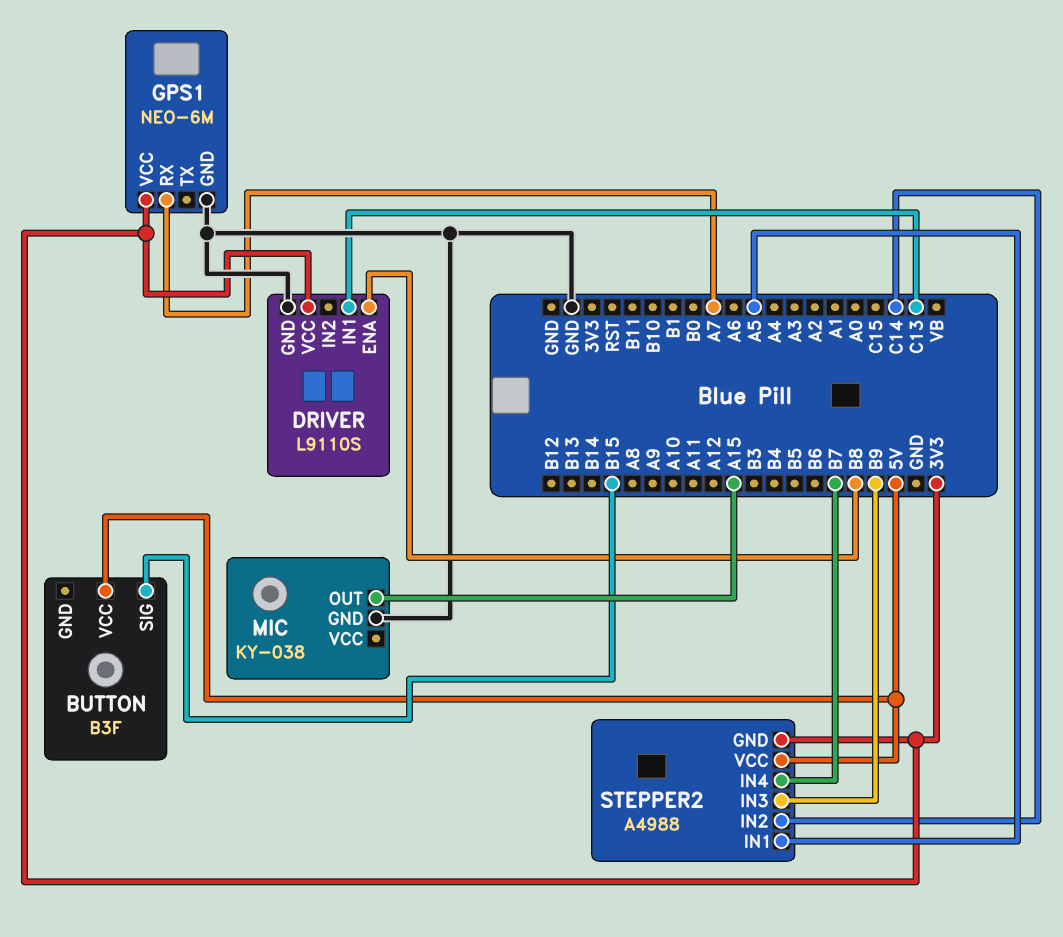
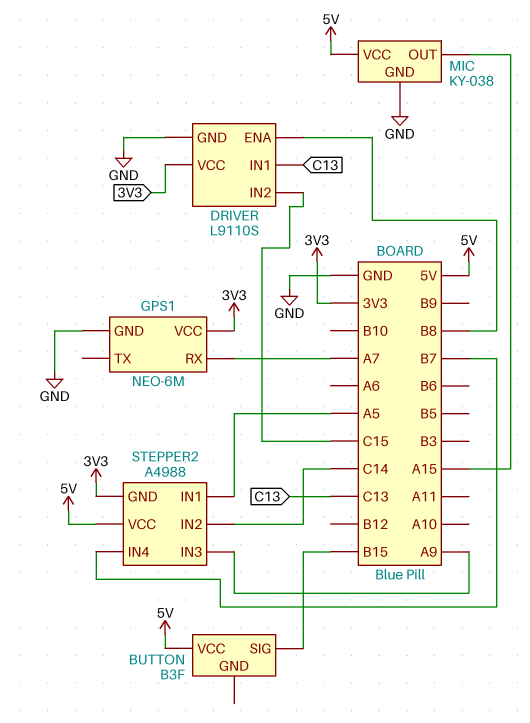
DRIVER pin IN2: none -> C15
MIC pin VCC: none -> 5V
STEPPER2 pin IN3: B9 -> A9

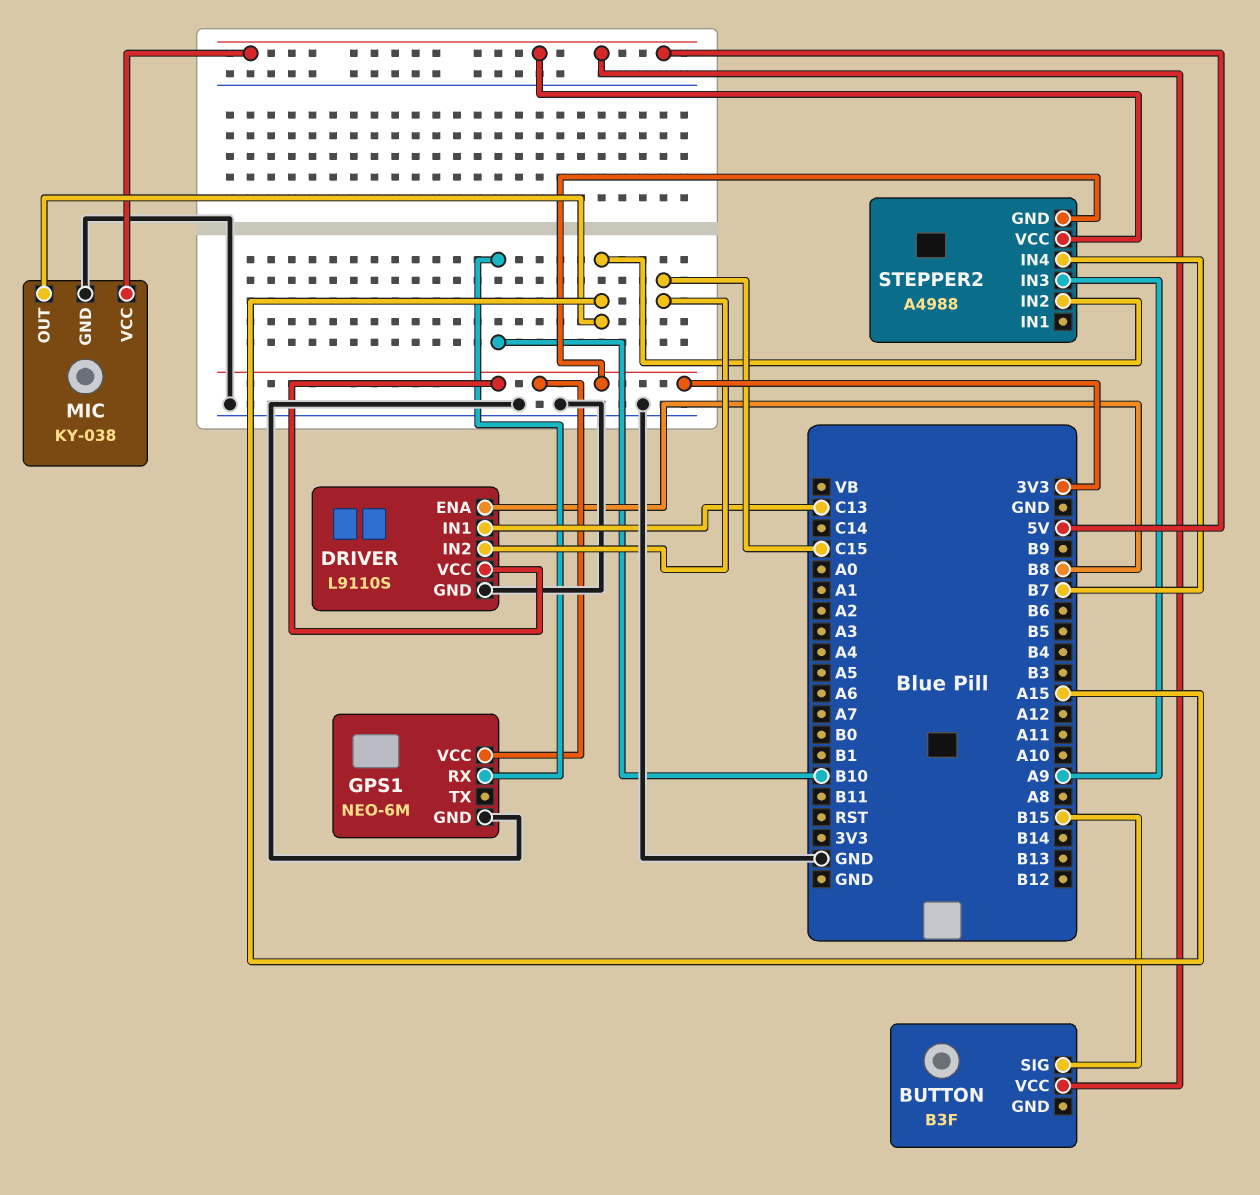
GPS1 pin RX: A7 -> B10
STEPPER2 pin IN1: A5 -> none
STEPPER2 pin IN2: C14 -> A15

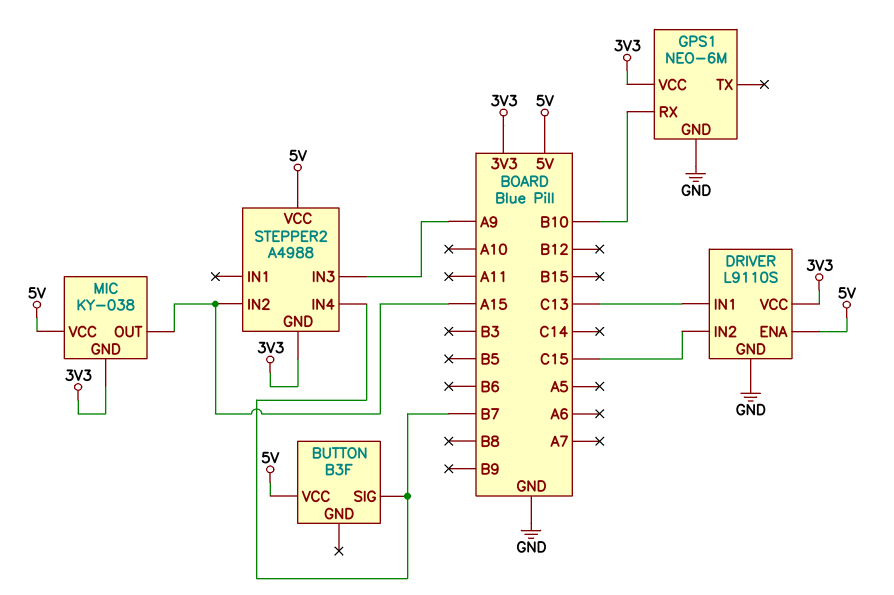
BUTTON pin SIG: B15 -> B7
DRIVER pin ENA: B8 -> 5V
MIC pin GND: GND -> 3V3

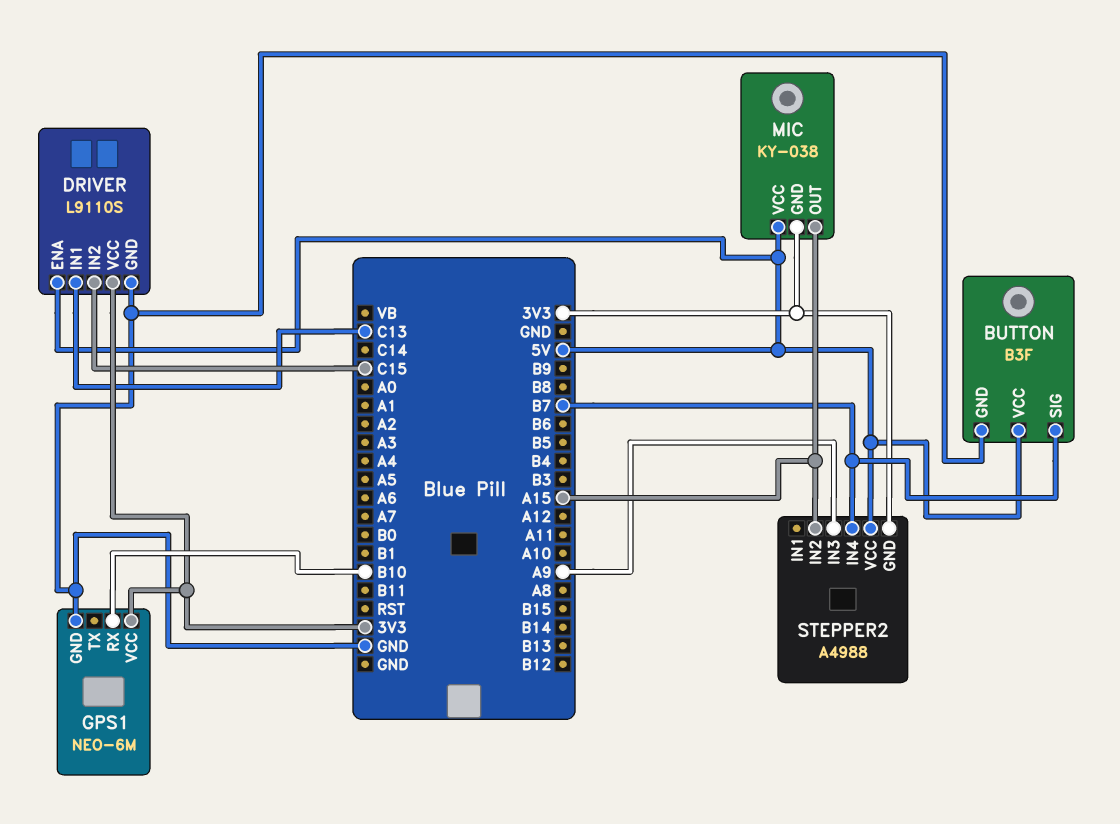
BUTTON pin GND: none -> GND

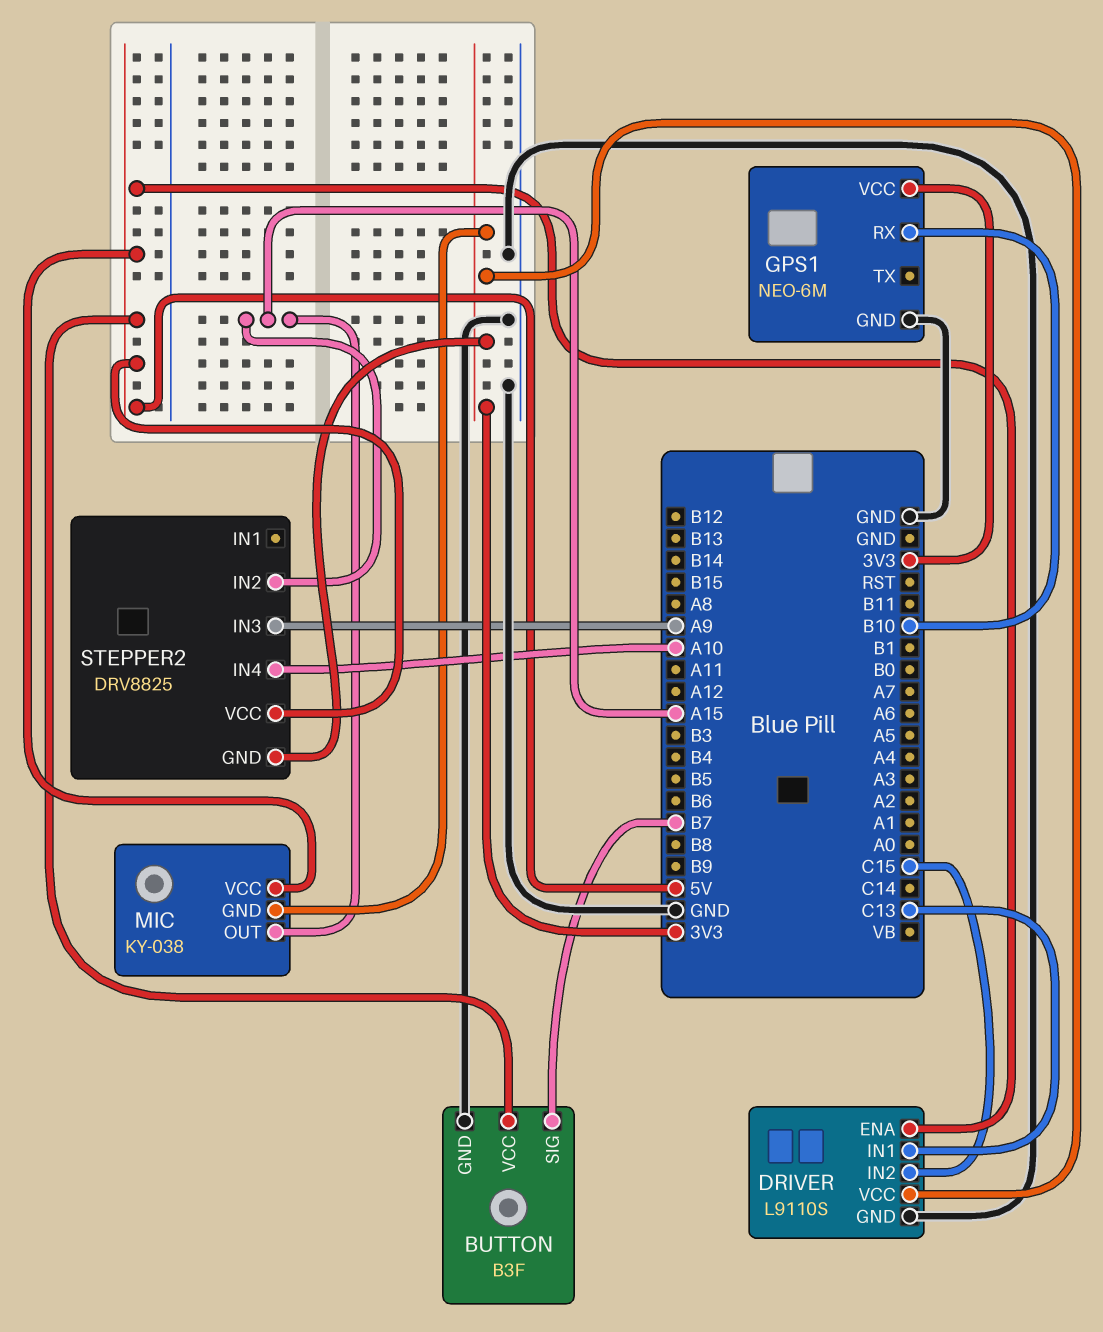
STEPPER2: A4988 -> DRV8825
STEPPER2 pin IN4: B7 -> A10

